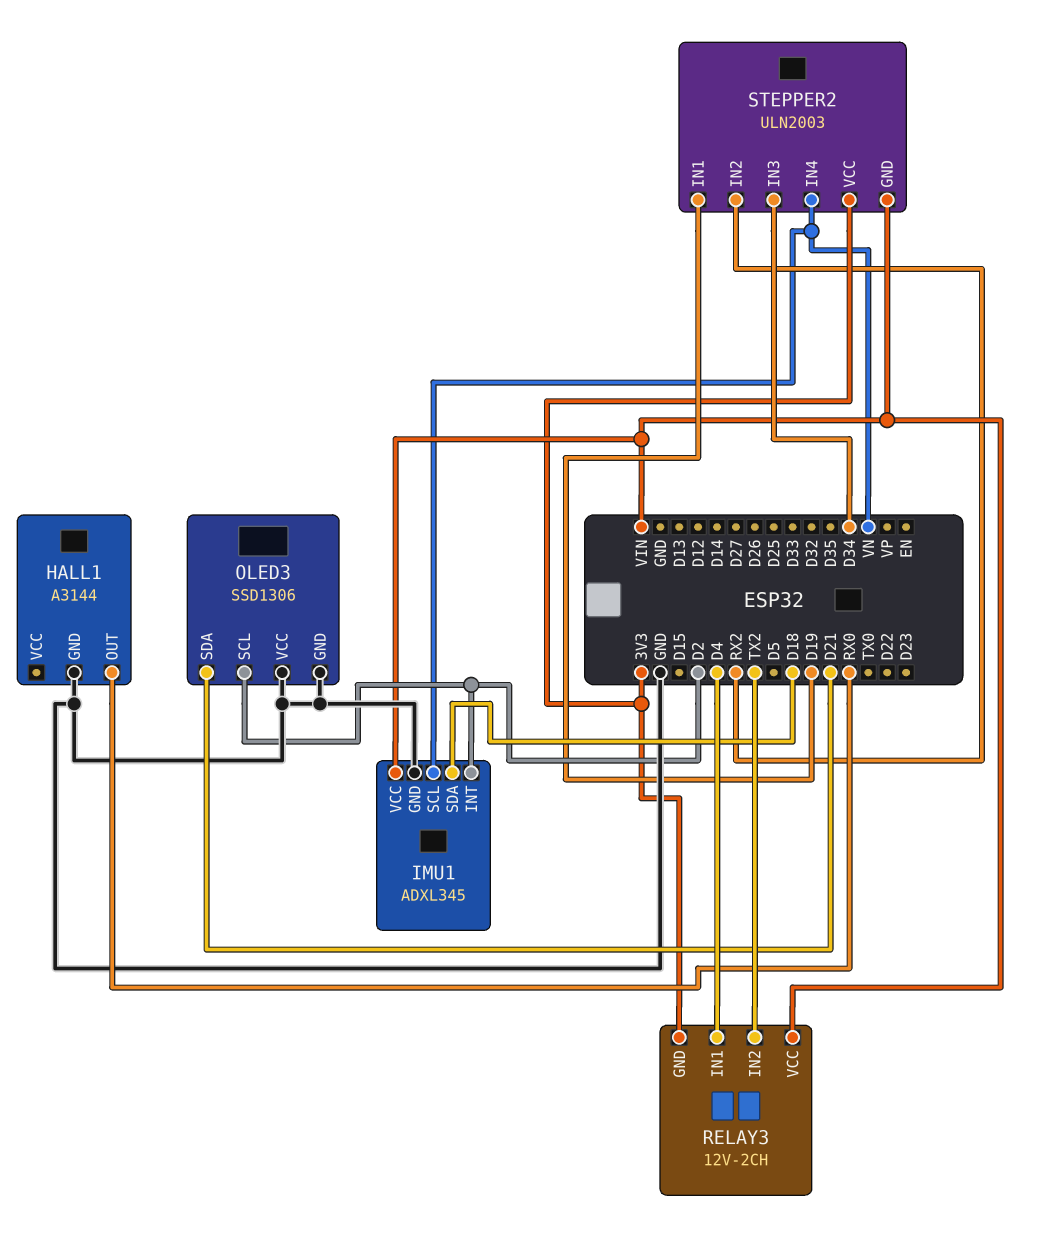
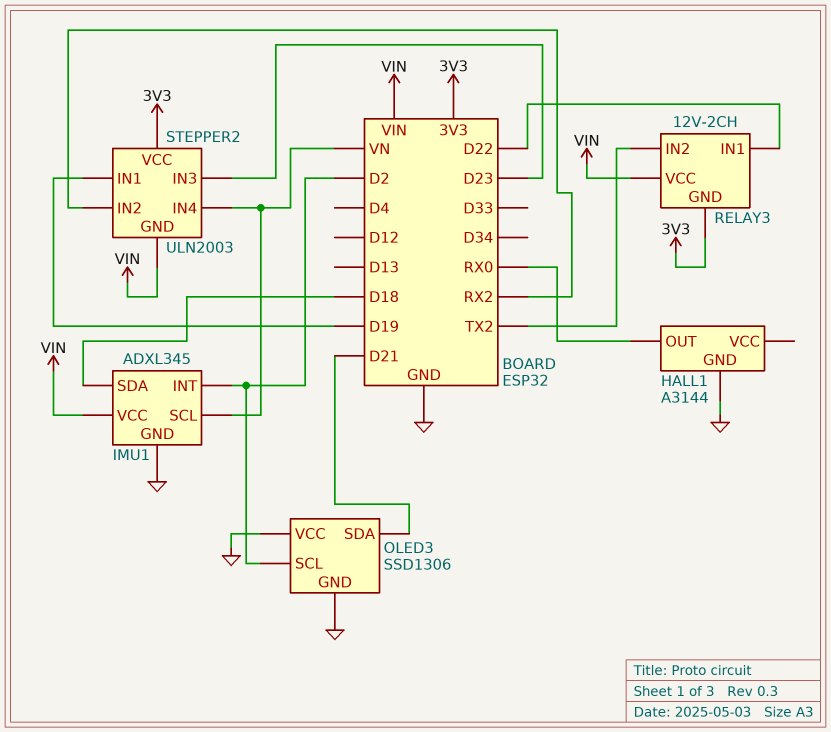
RELAY3 pin IN1: D4 -> D22
STEPPER2 pin IN3: D34 -> D23

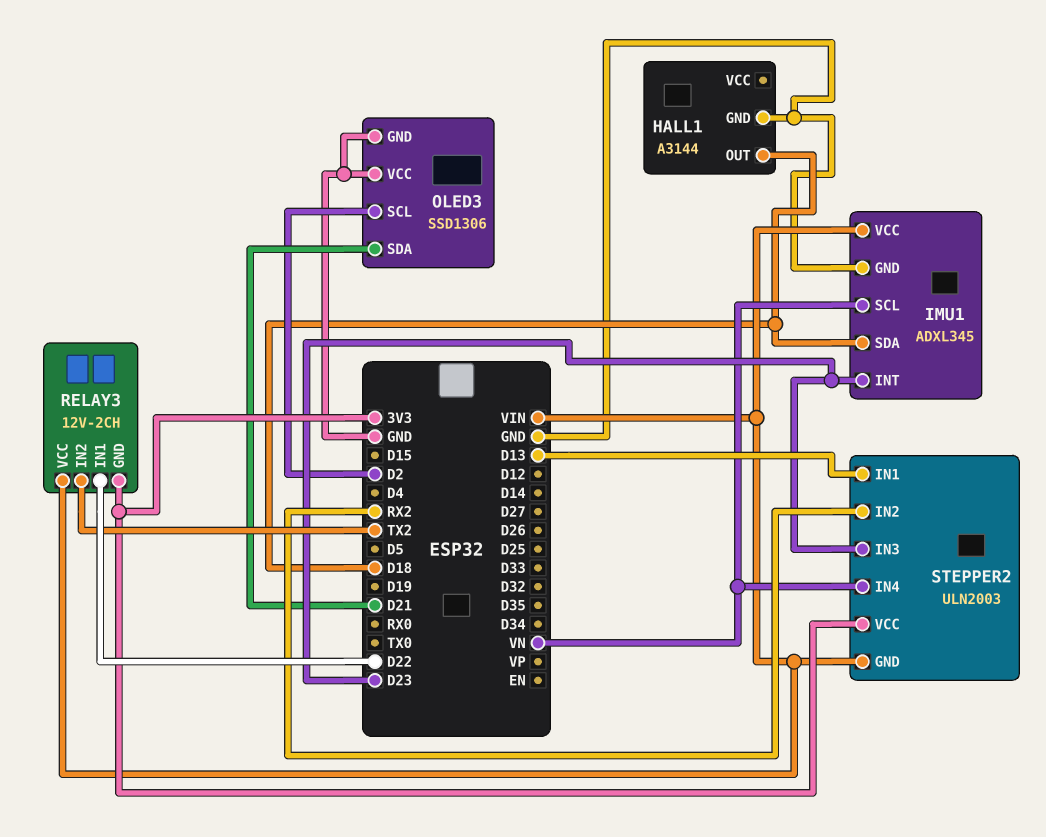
HALL1 pin OUT: RX0 -> D18
IMU1 pin INT: D2 -> D23
STEPPER2 pin IN1: D19 -> D13

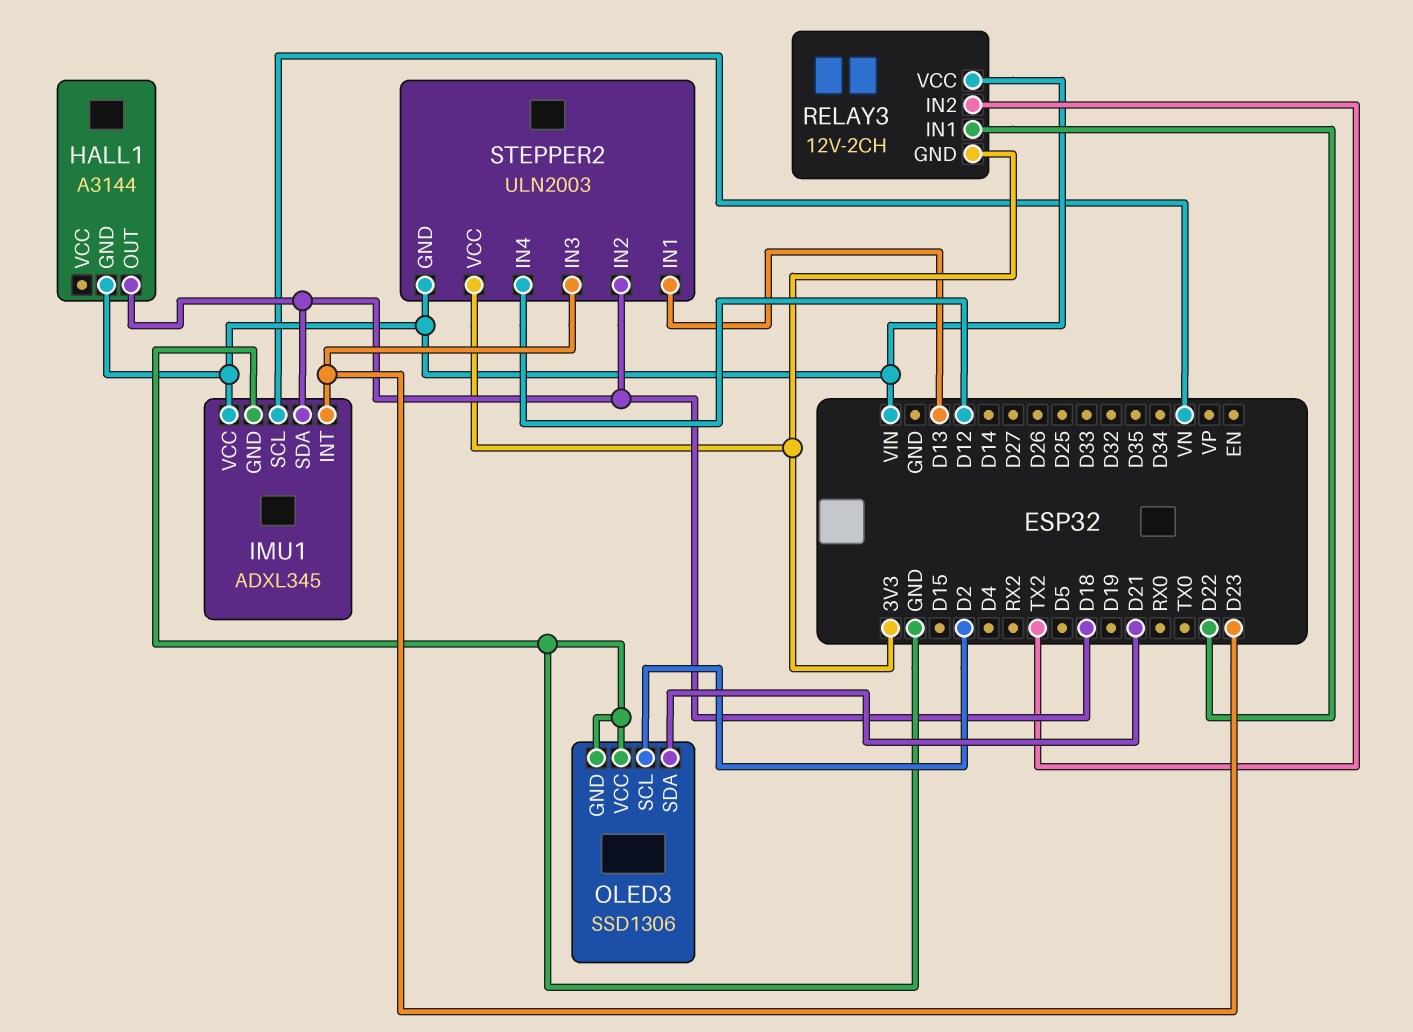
HALL1 pin GND: GND -> VIN
STEPPER2 pin IN2: RX2 -> D18
STEPPER2 pin IN4: VN -> D12

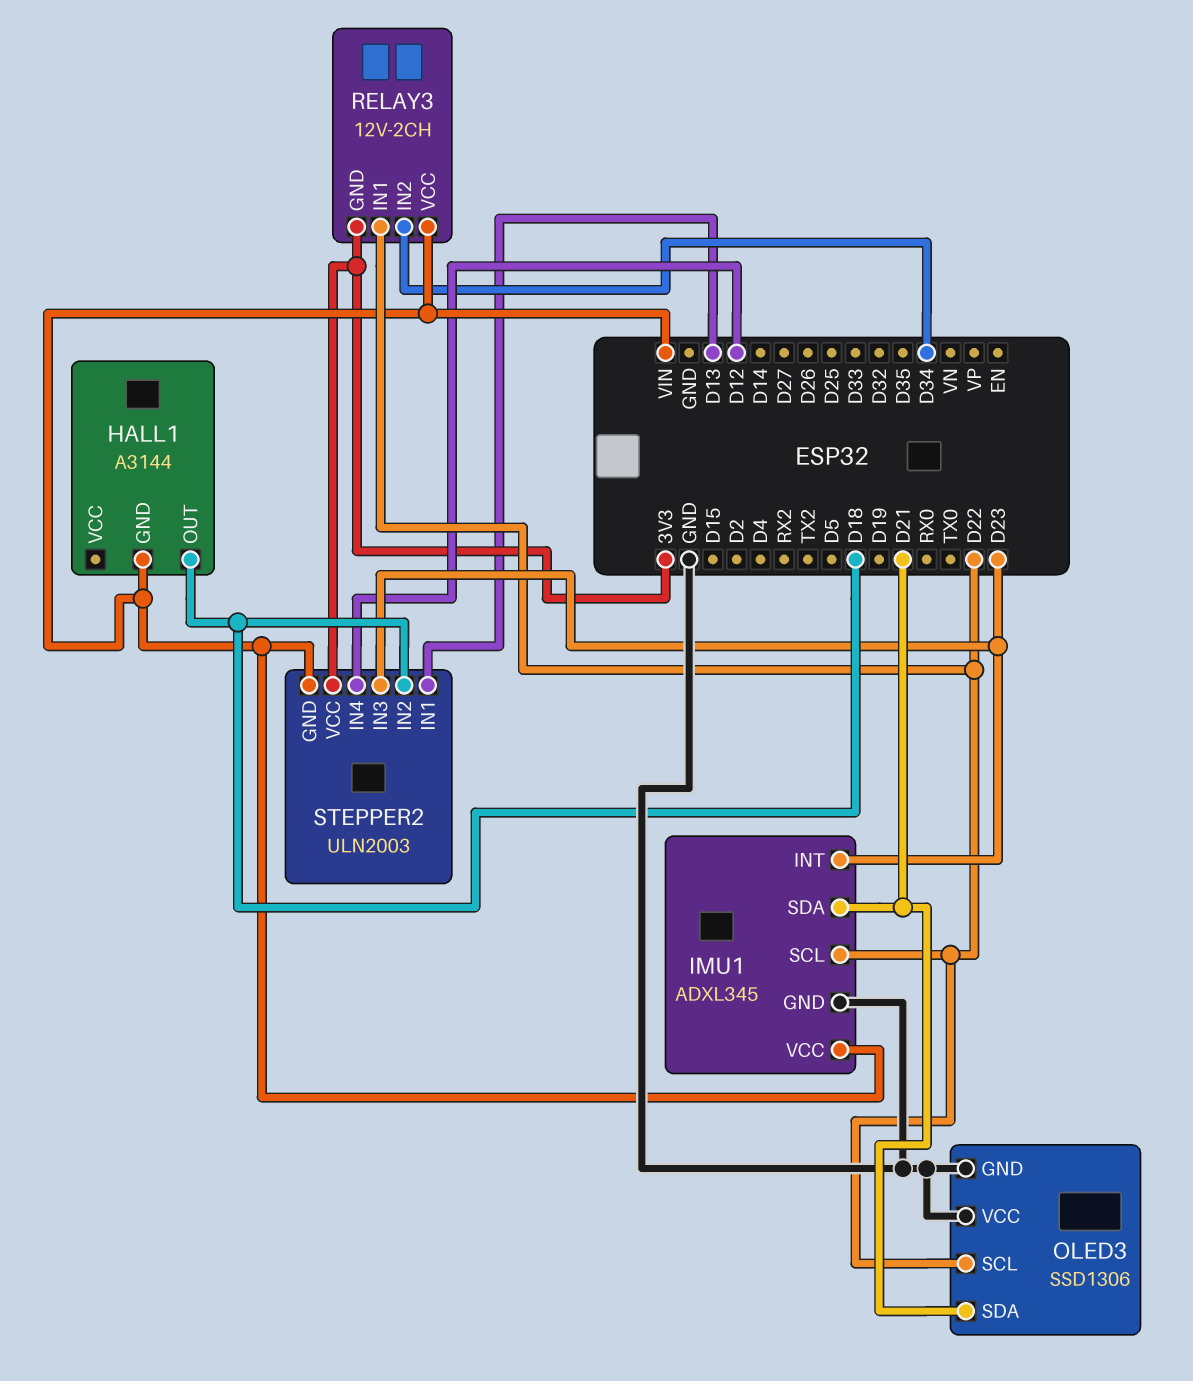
IMU1 pin SCL: VN -> D22
IMU1 pin SDA: D18 -> D21
OLED3 pin SCL: D2 -> D22
RELAY3 pin IN2: TX2 -> D34

